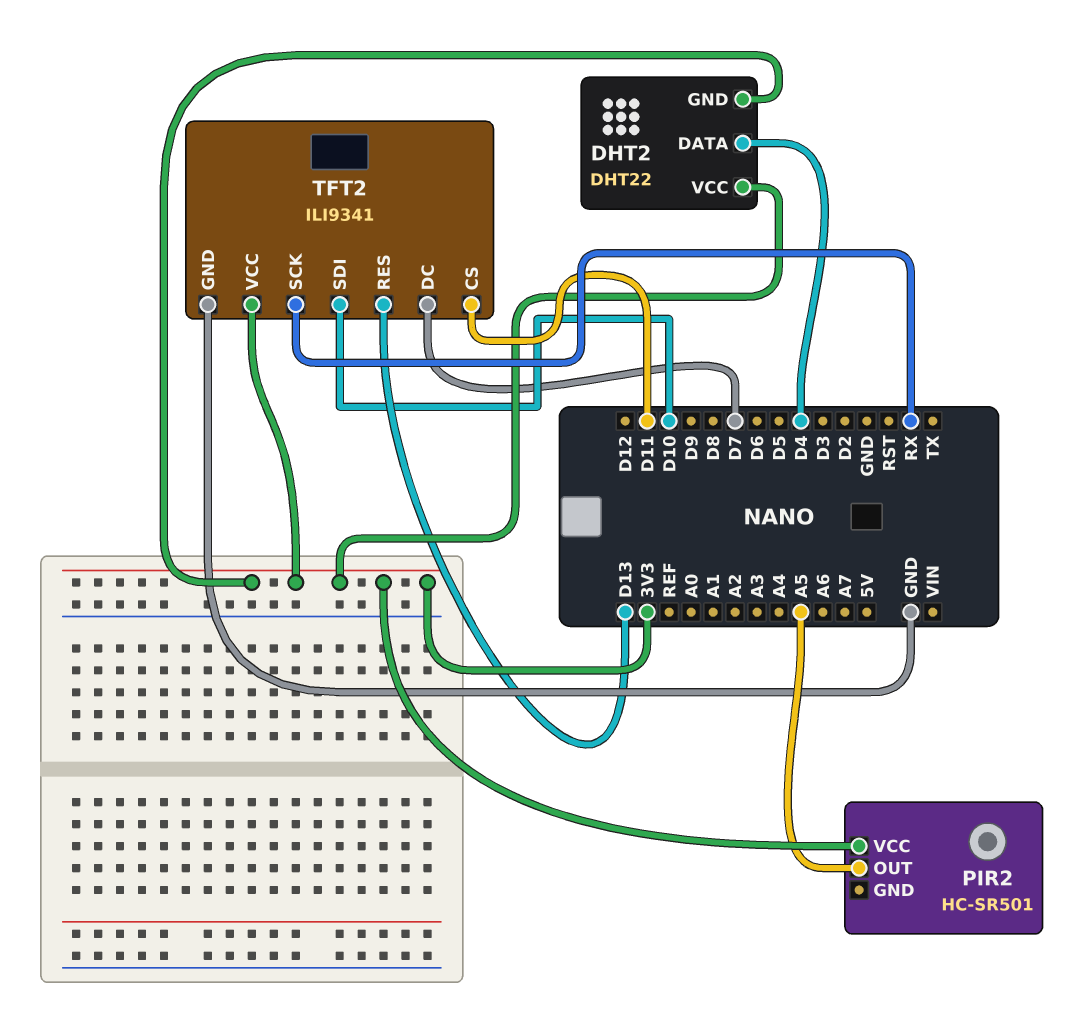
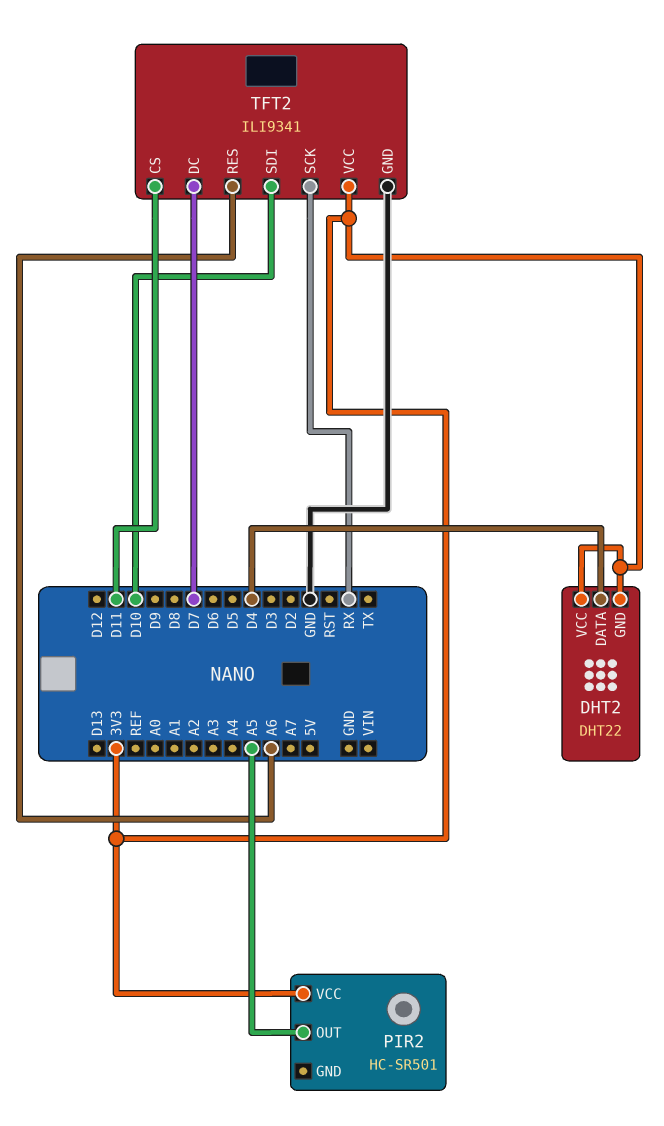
TFT2 pin RES: D13 -> A6

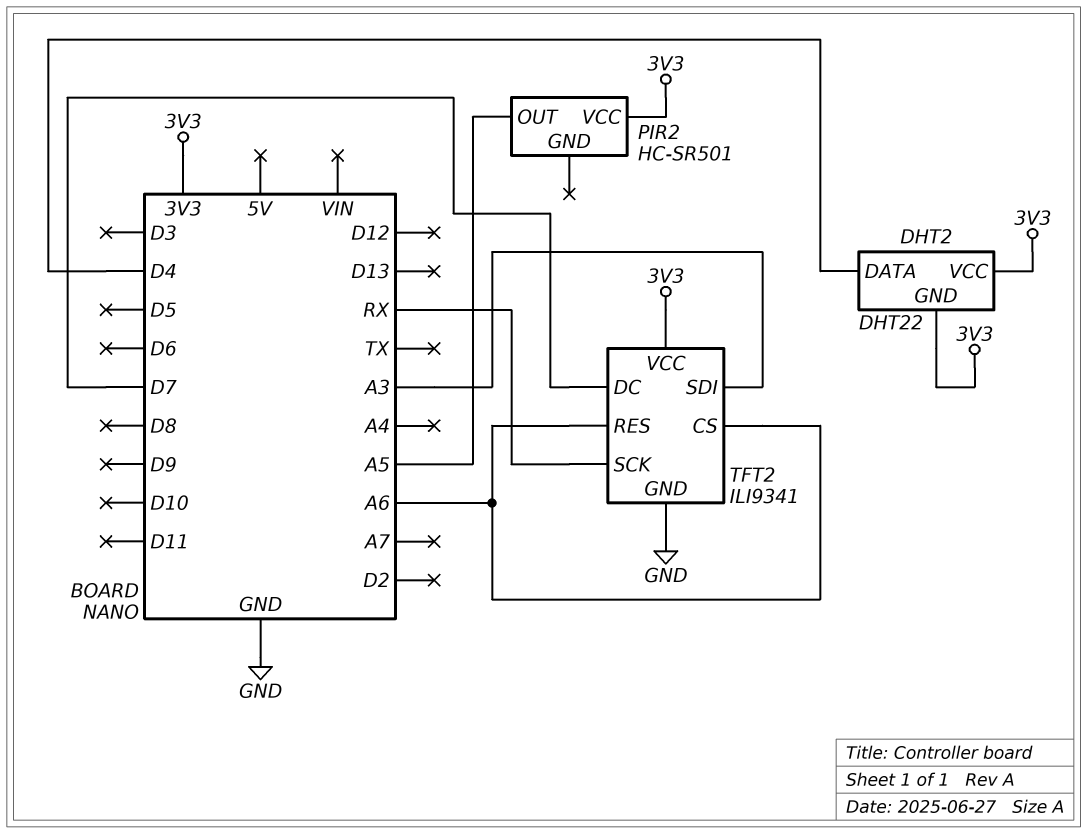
TFT2 pin CS: D11 -> A6
TFT2 pin SDI: D10 -> A3

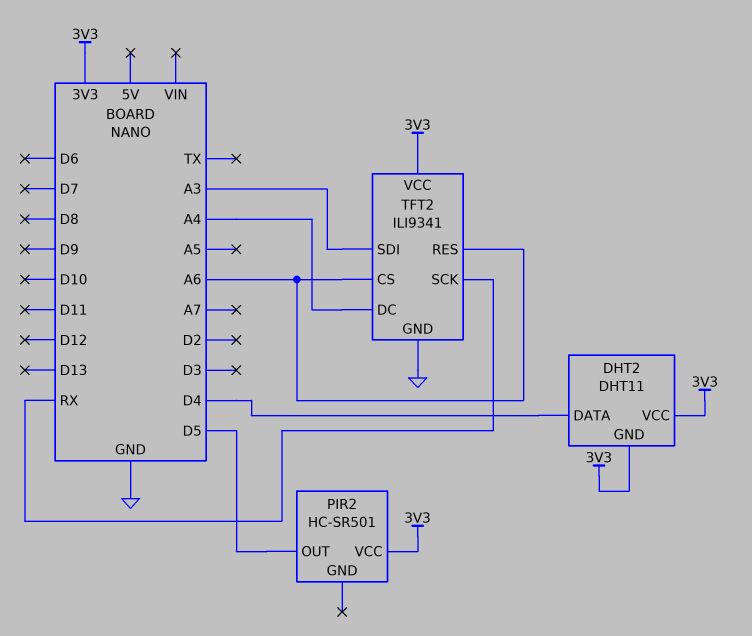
DHT2: DHT22 -> DHT11
PIR2 pin OUT: A5 -> D5
TFT2 pin DC: D7 -> A4

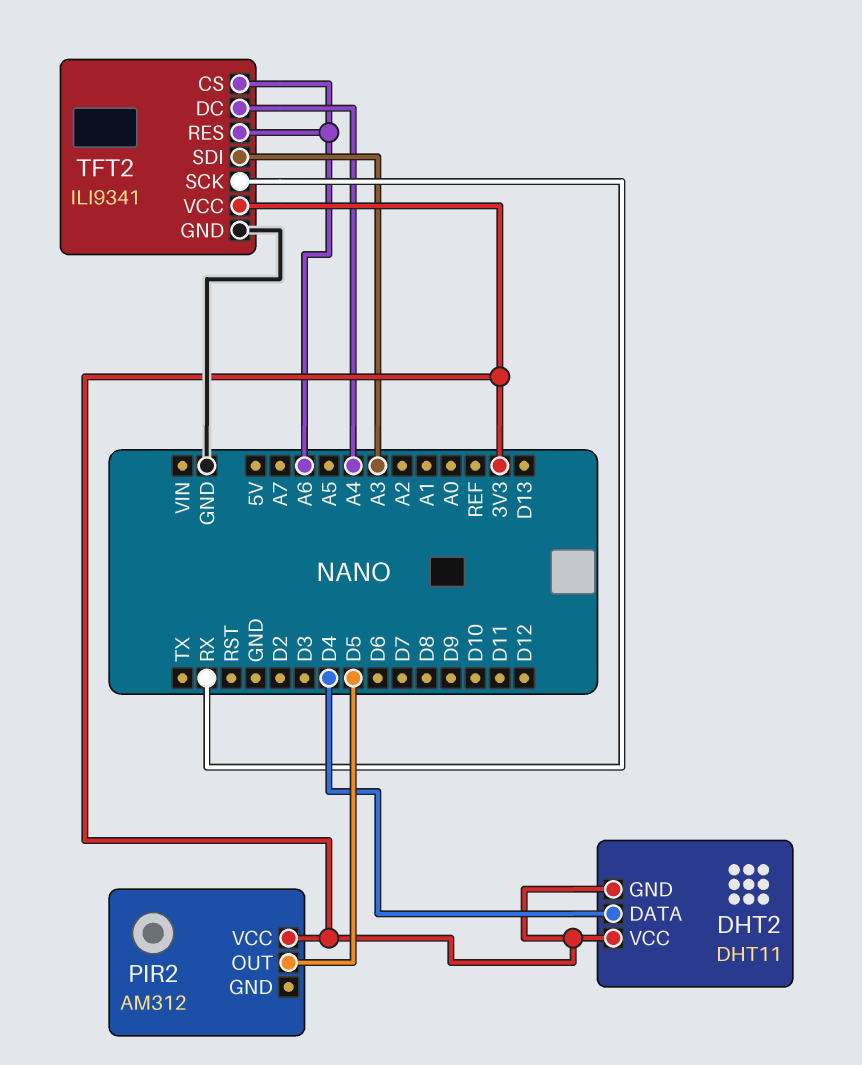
PIR2: HC-SR501 -> AM312

